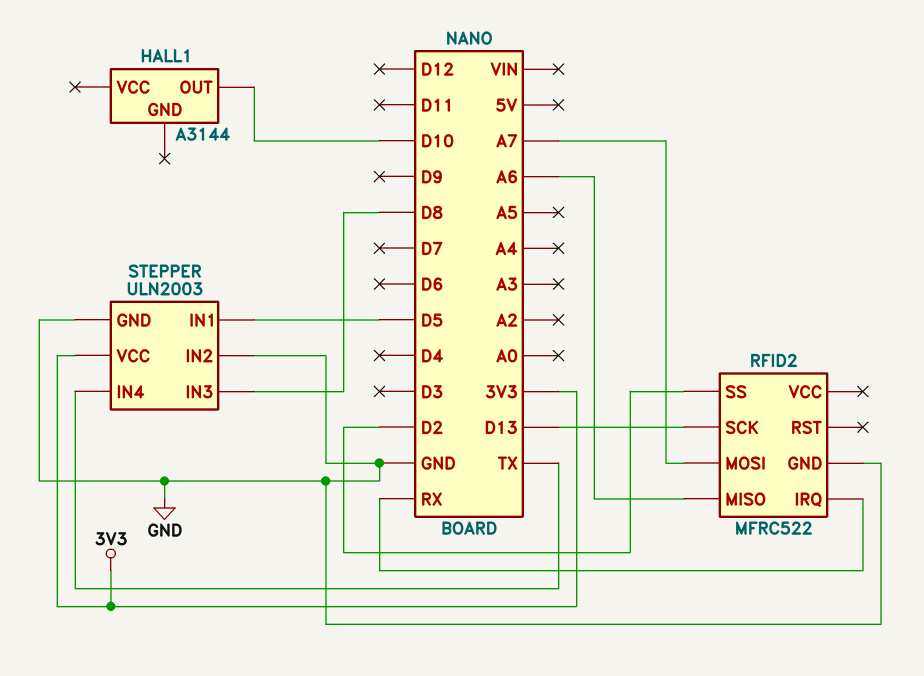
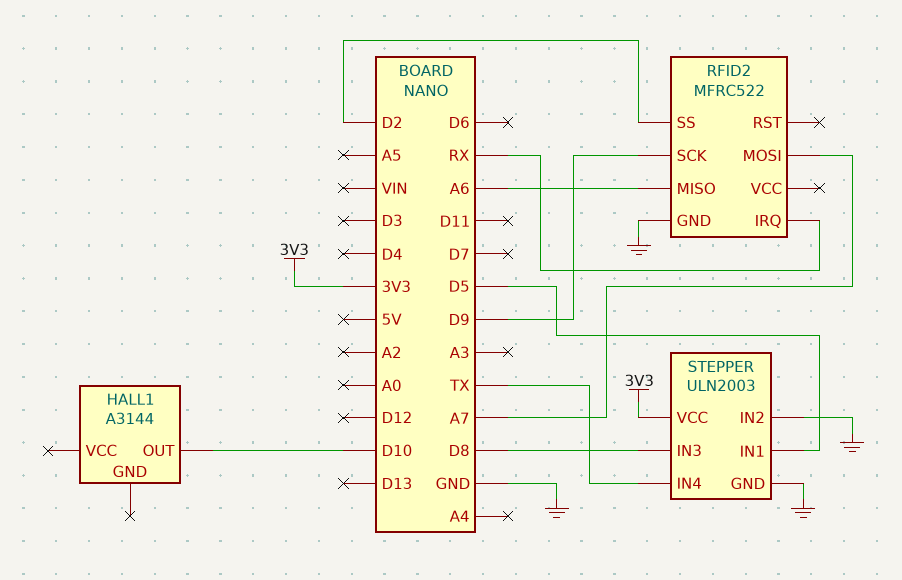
RFID2 pin SCK: D13 -> D9

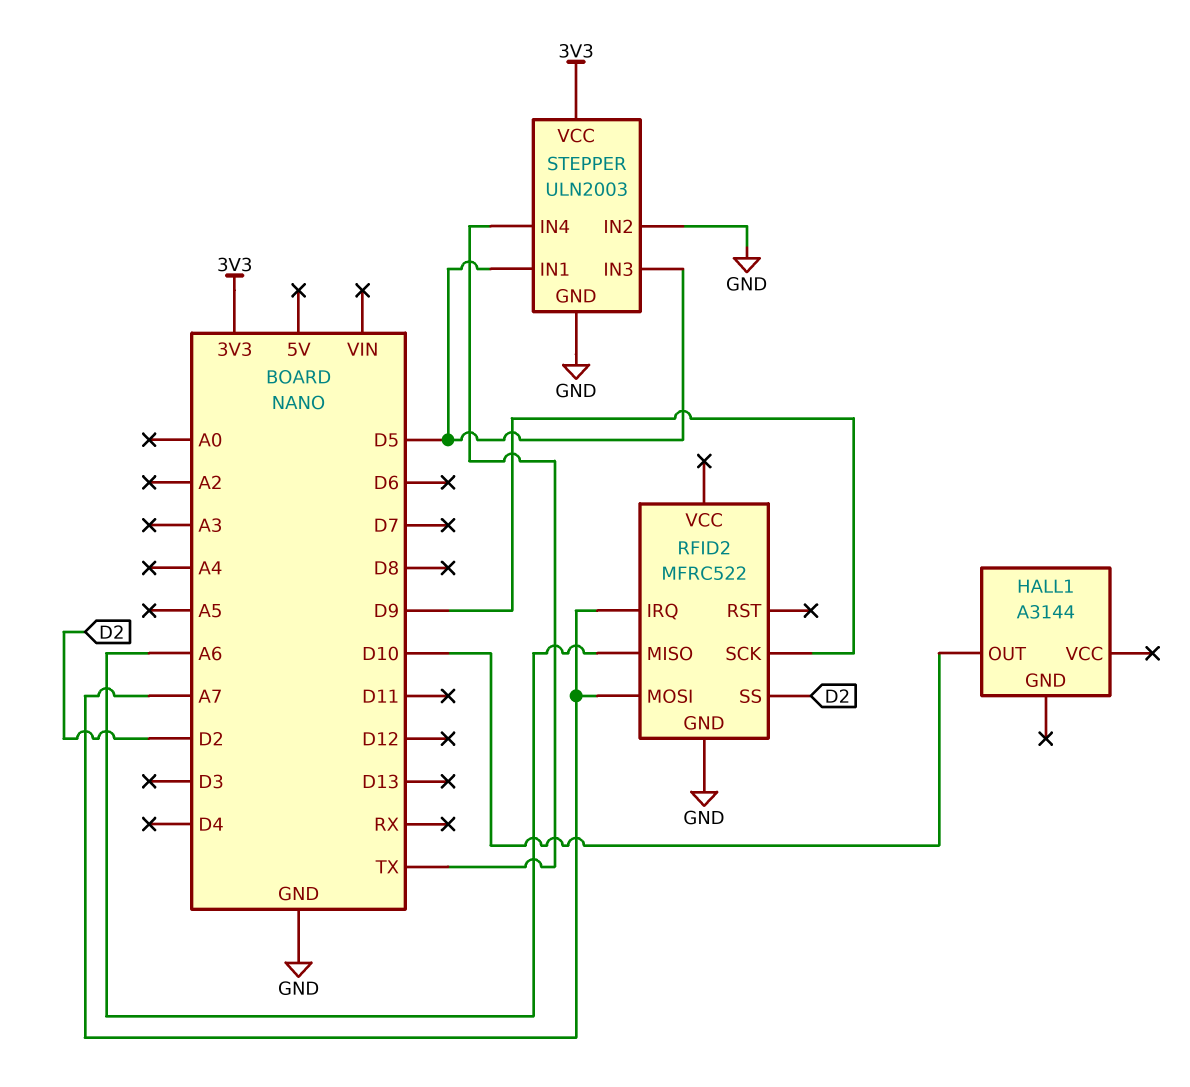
RFID2 pin IRQ: RX -> A7
STEPPER pin IN3: D8 -> D5

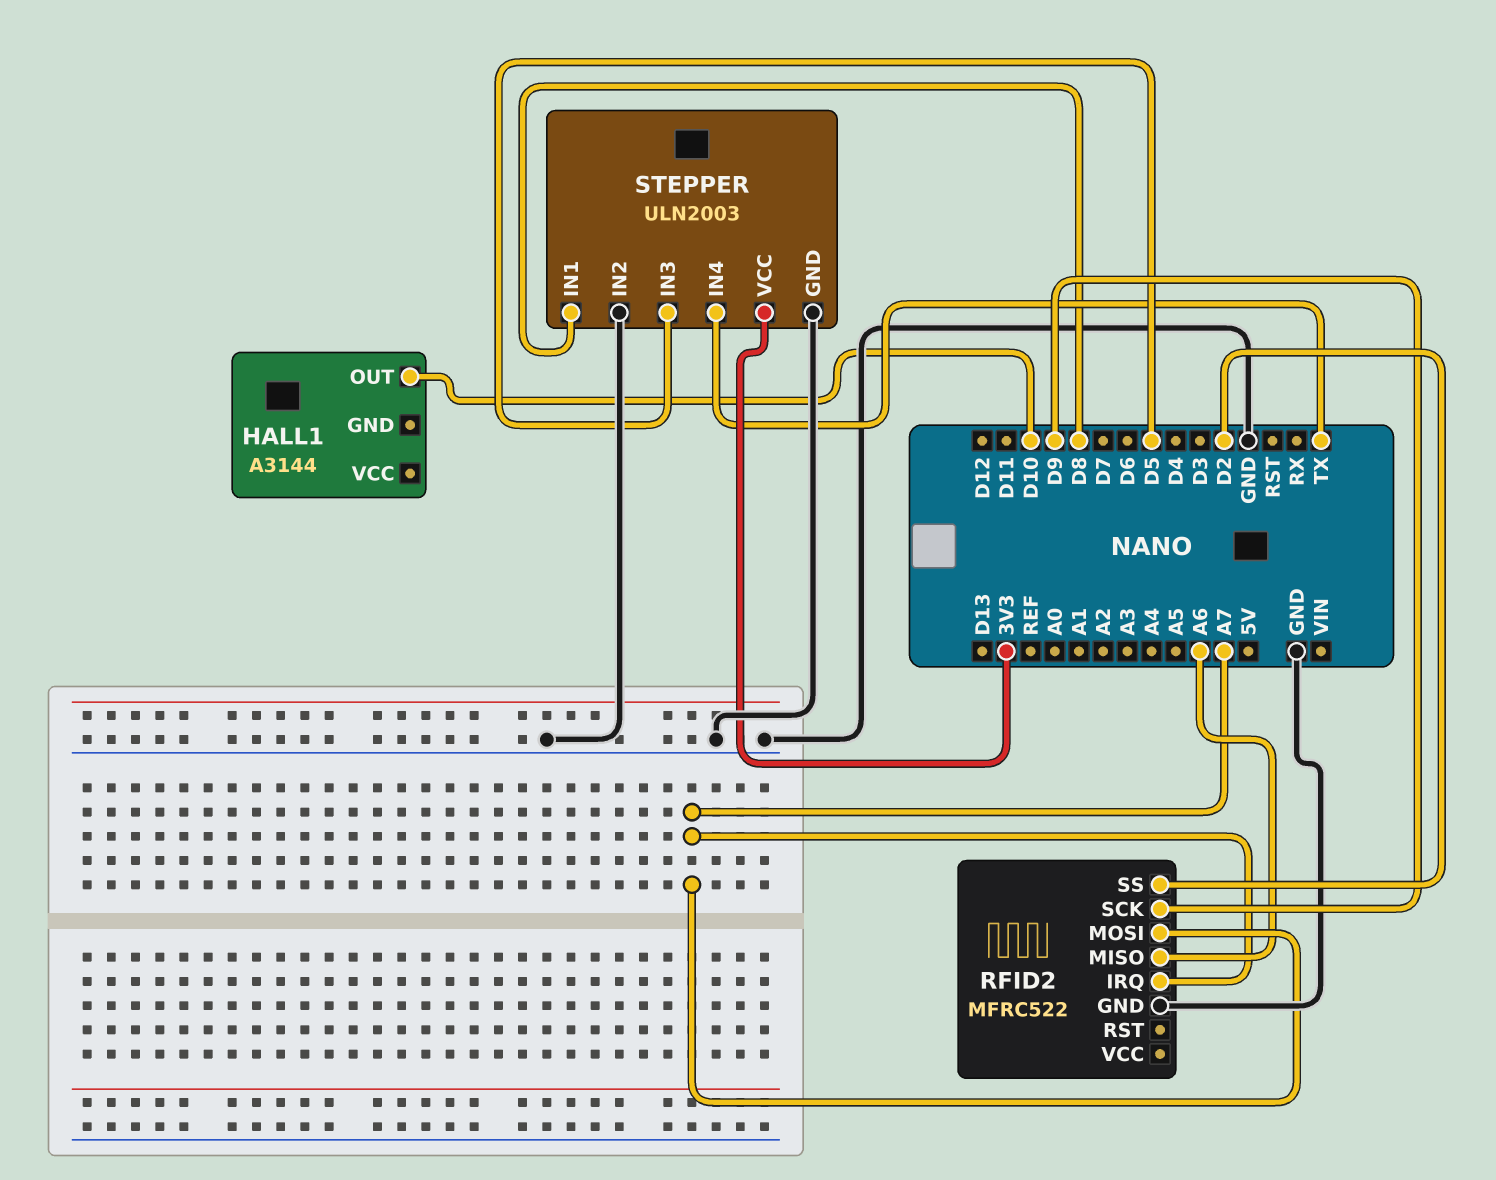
STEPPER pin IN1: D5 -> D8

